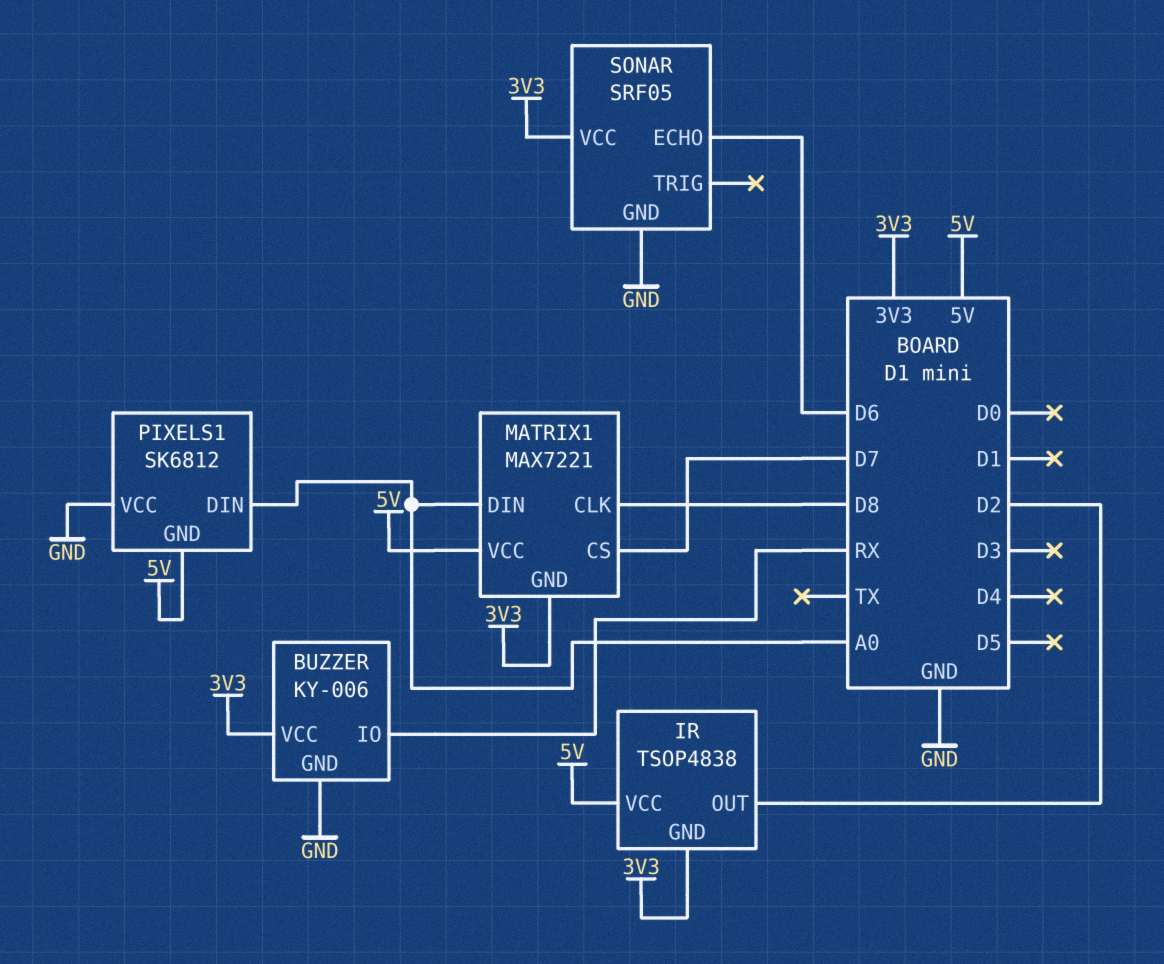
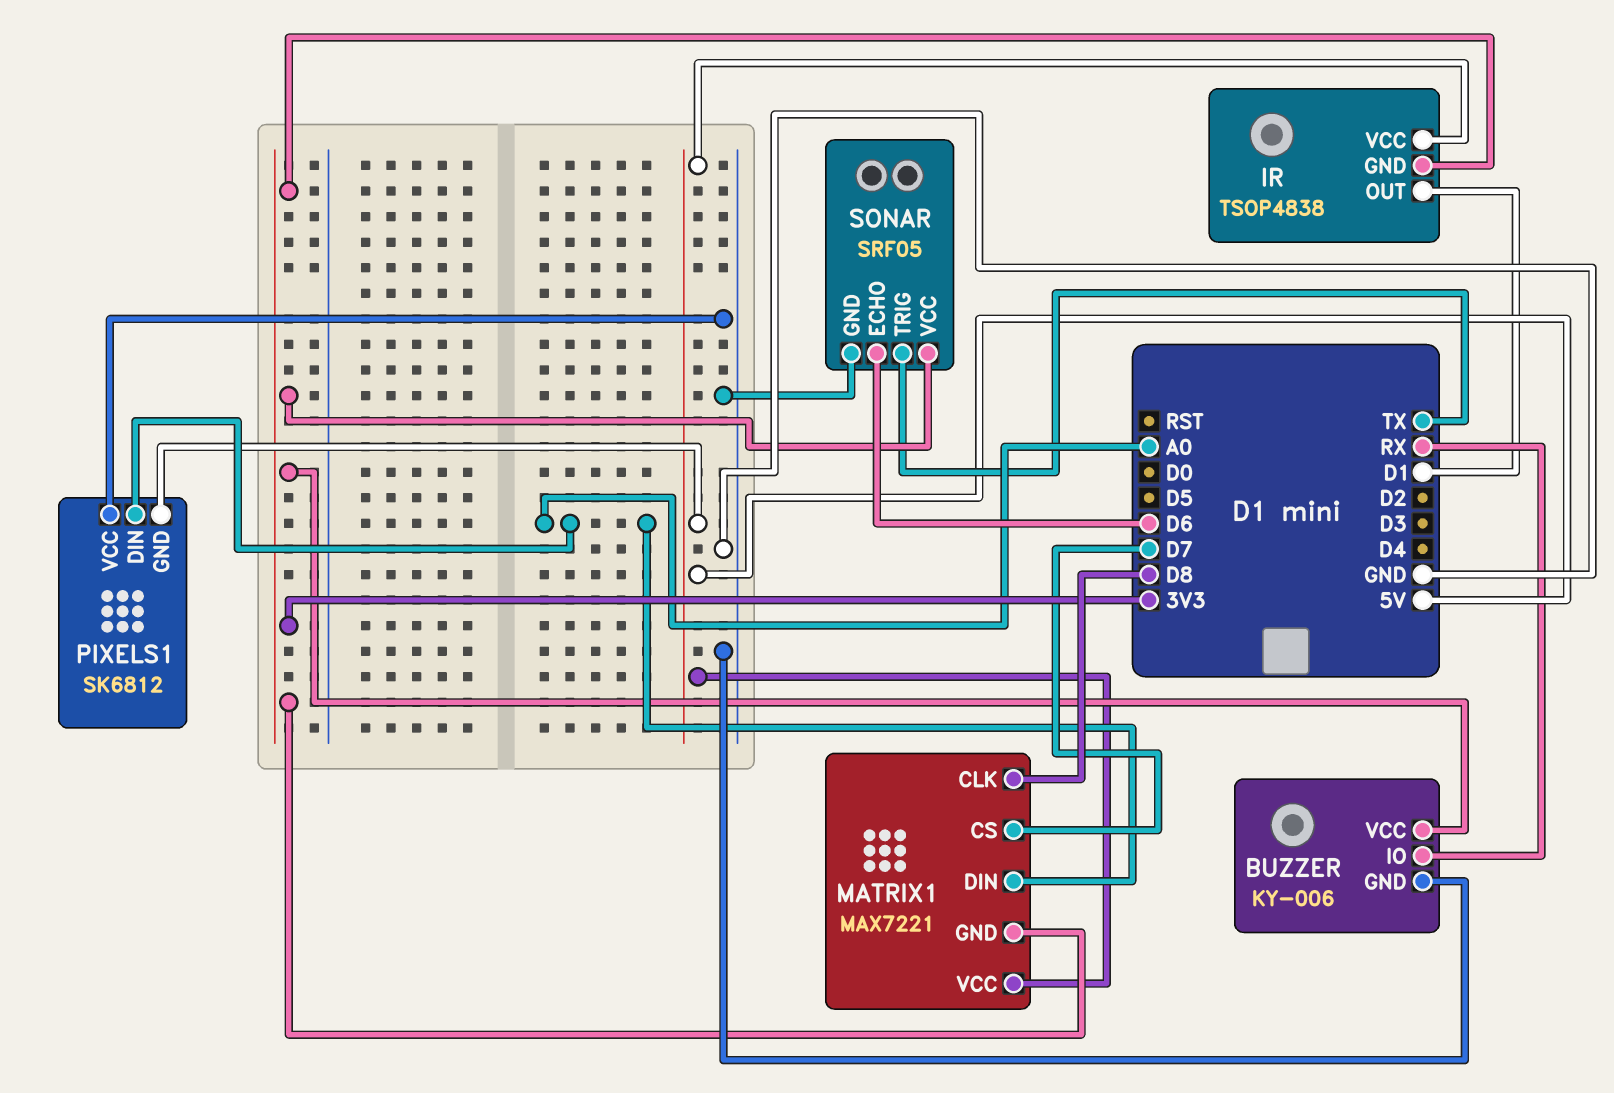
IR pin OUT: D2 -> D1
SONAR pin TRIG: none -> TX

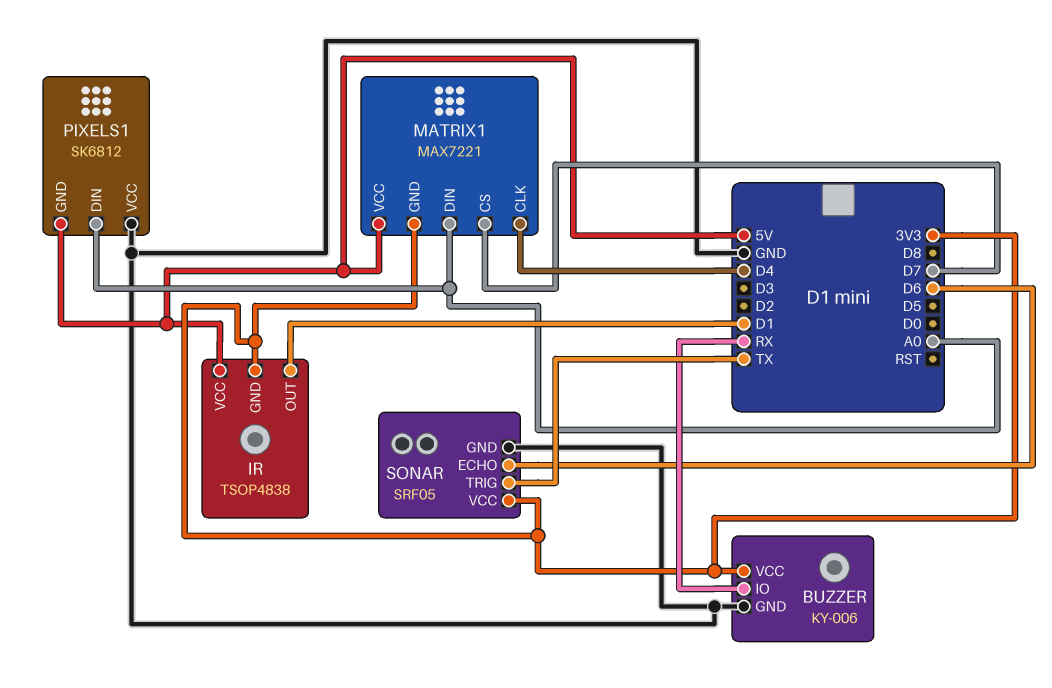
MATRIX1 pin CLK: D8 -> D4

